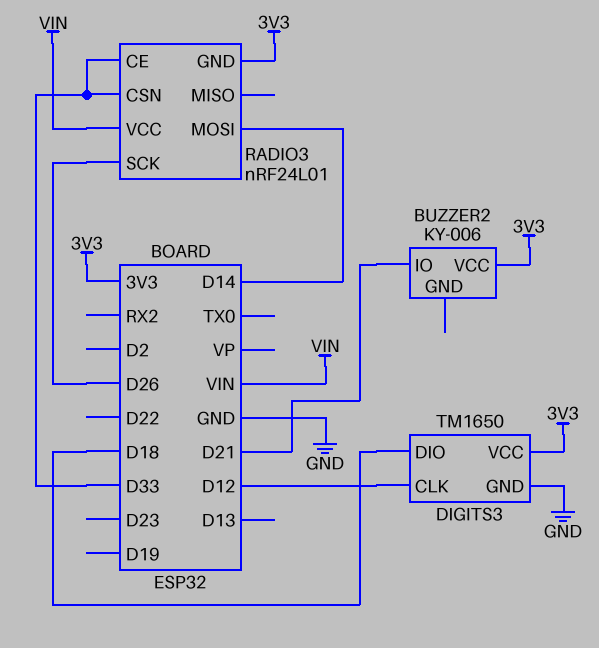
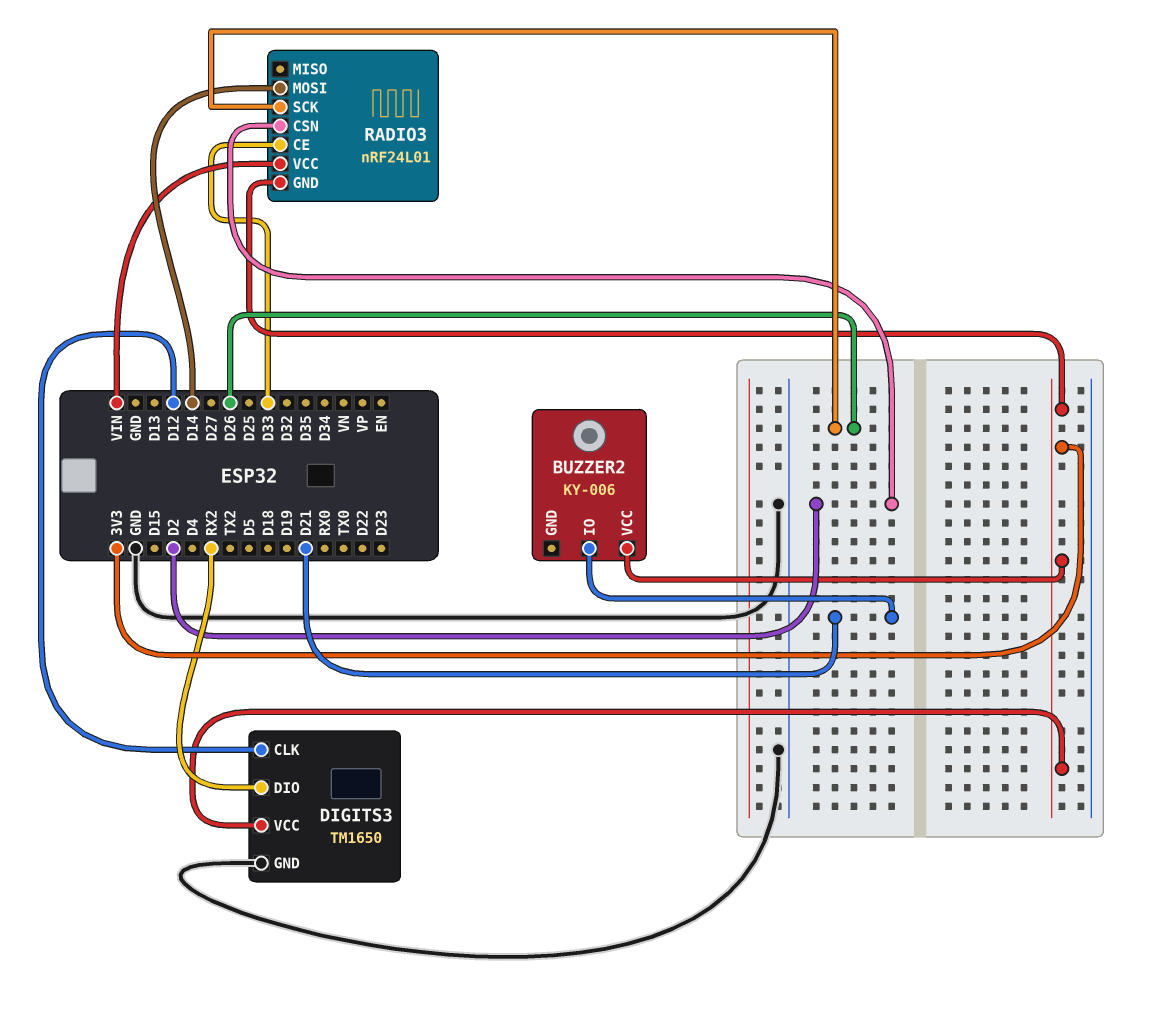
DIGITS3 pin DIO: D18 -> RX2
RADIO3 pin CSN: D33 -> D2

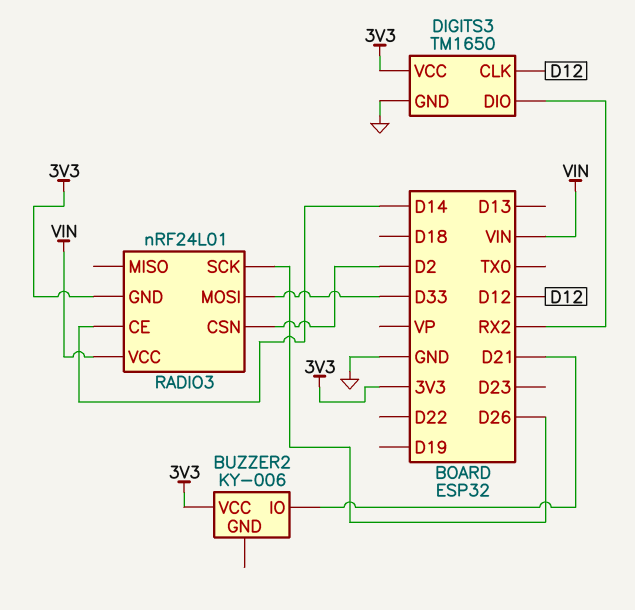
RADIO3 pin CE: D33 -> D14
RADIO3 pin MOSI: D14 -> D33

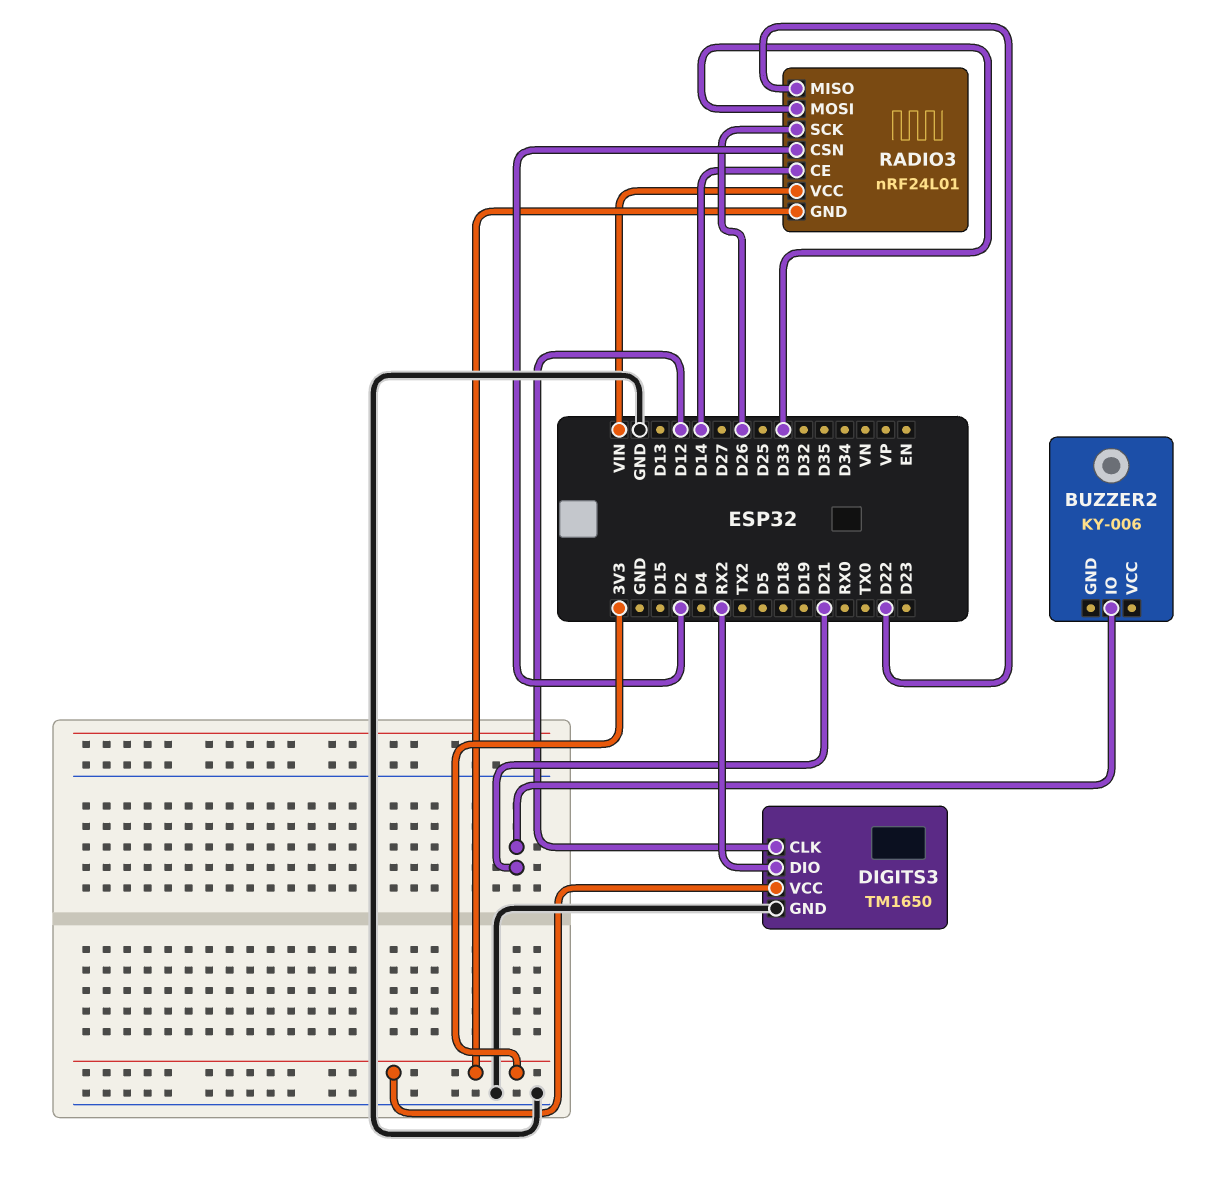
BUZZER2 pin VCC: 3V3 -> none
RADIO3 pin MISO: none -> D22

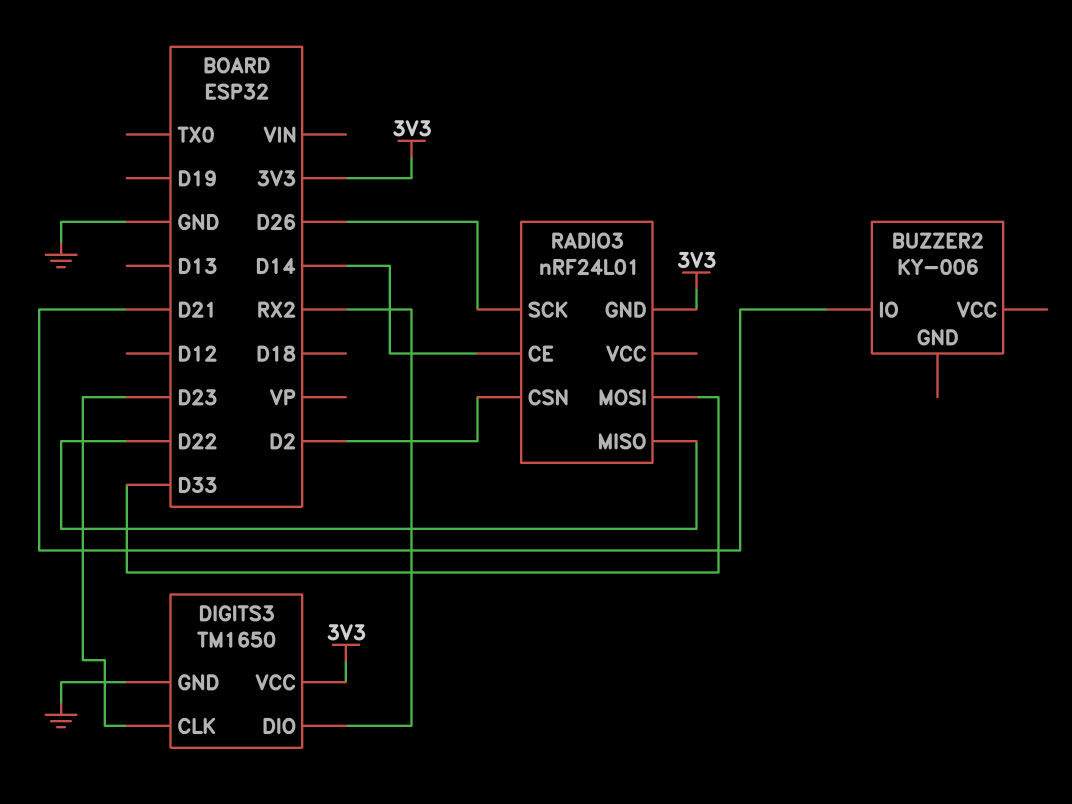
DIGITS3 pin CLK: D12 -> D23
RADIO3 pin VCC: VIN -> none

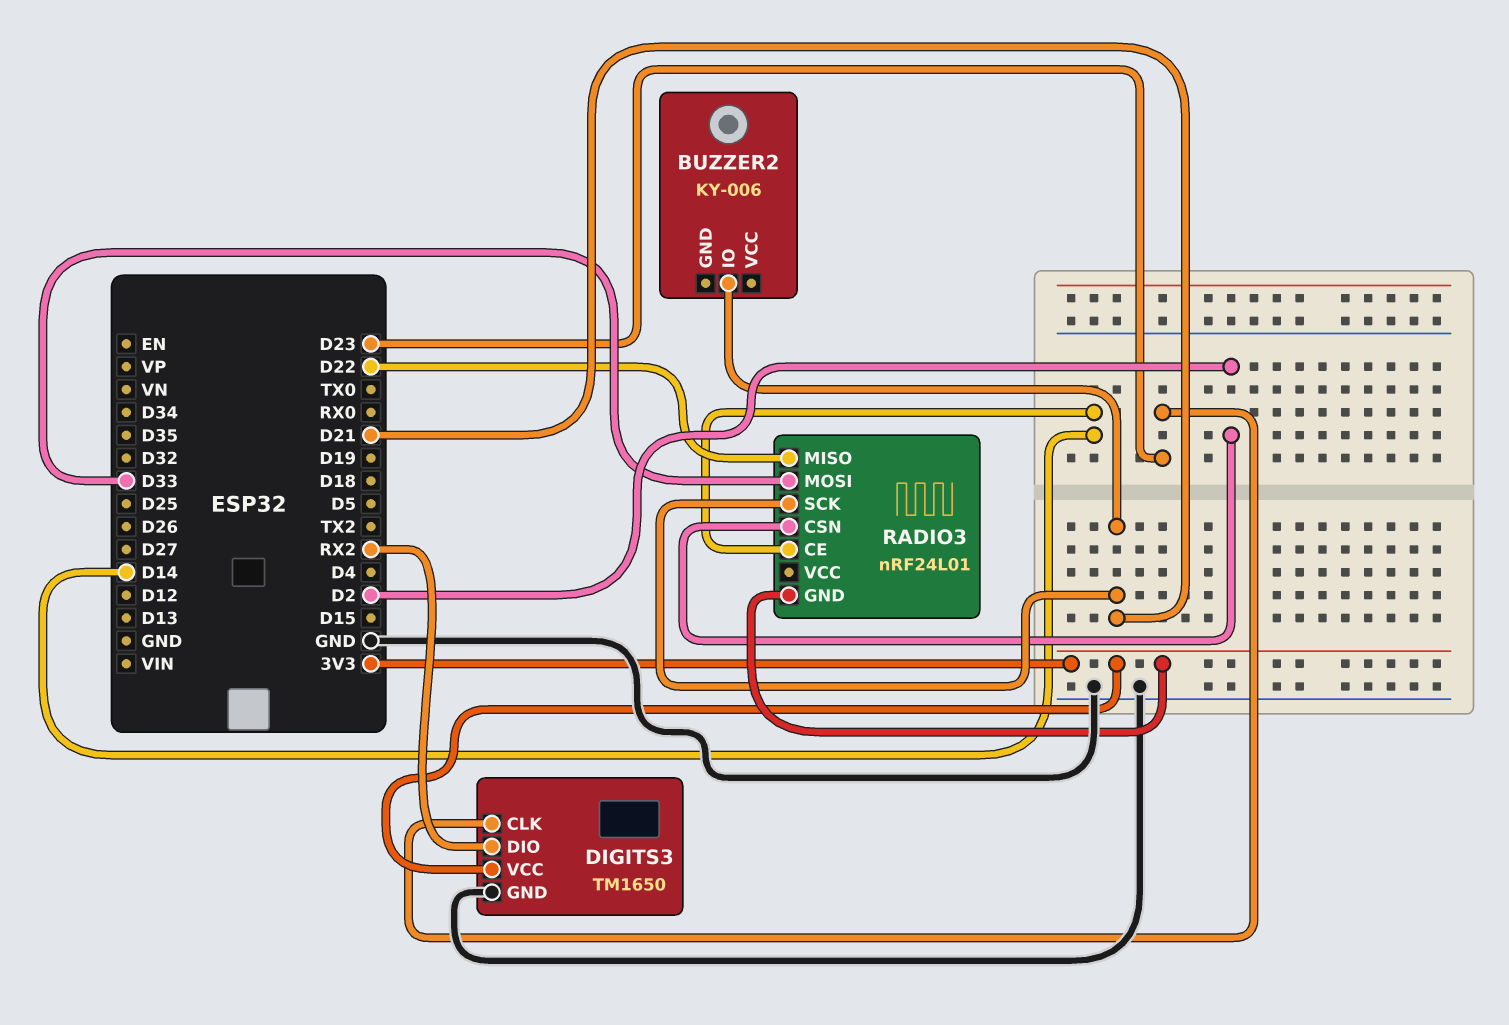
RADIO3 pin SCK: D26 -> D21

